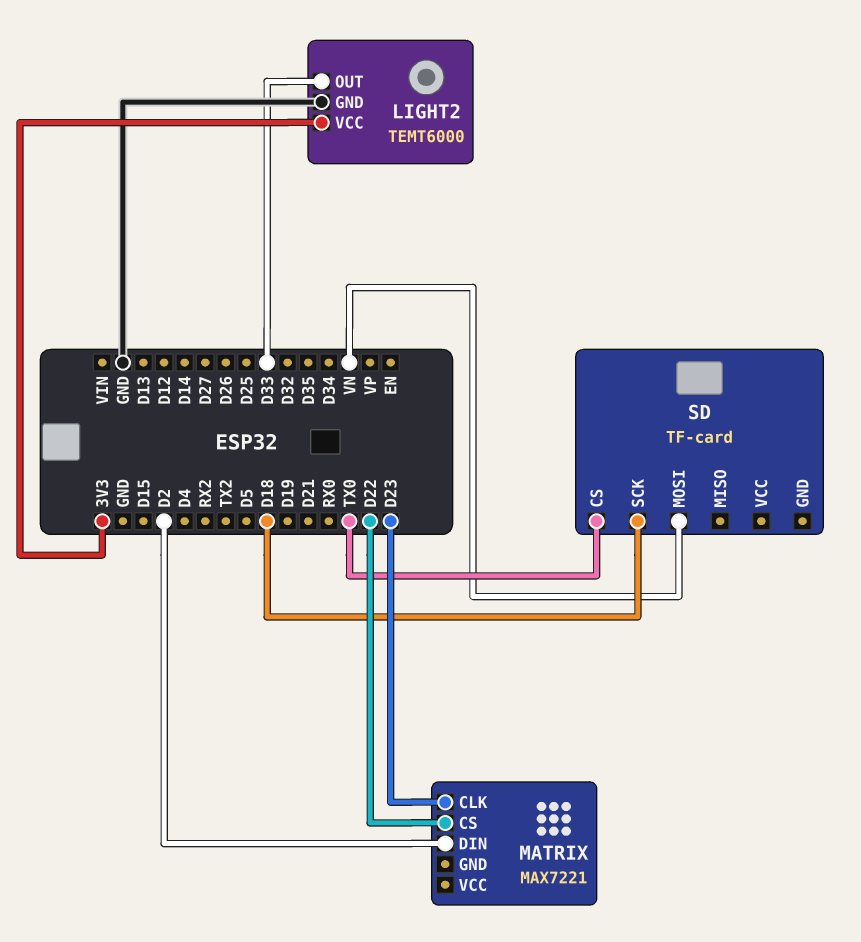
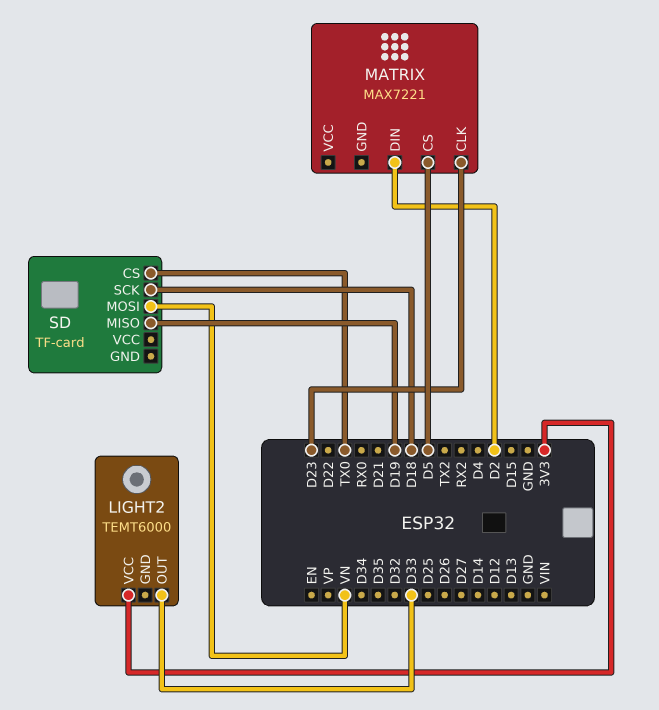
LIGHT2 pin GND: GND -> none
MATRIX pin CS: D22 -> D5
SD pin MISO: none -> D19

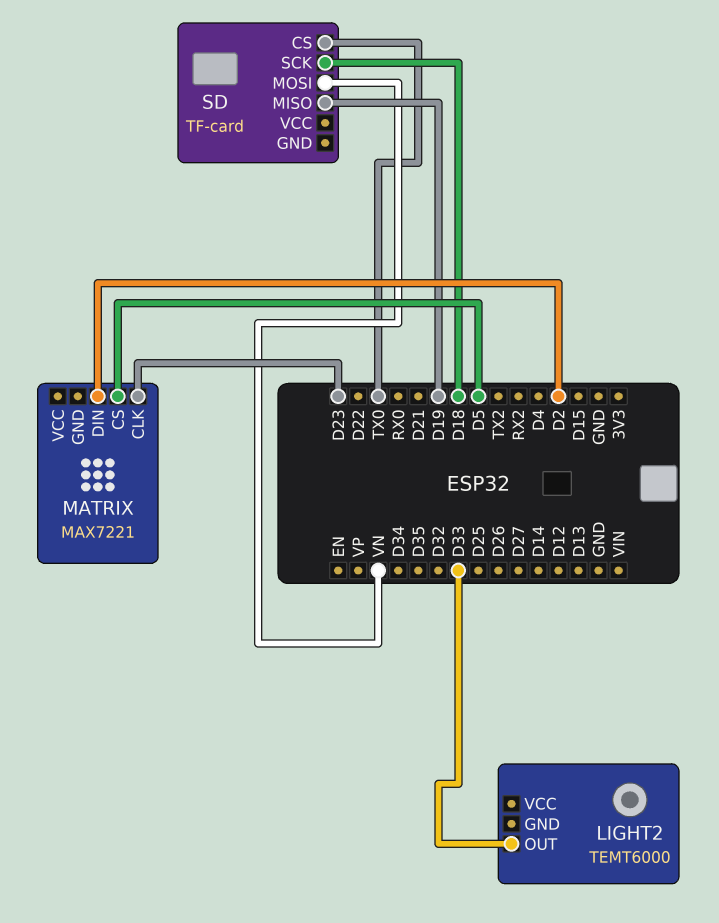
LIGHT2 pin VCC: 3V3 -> none

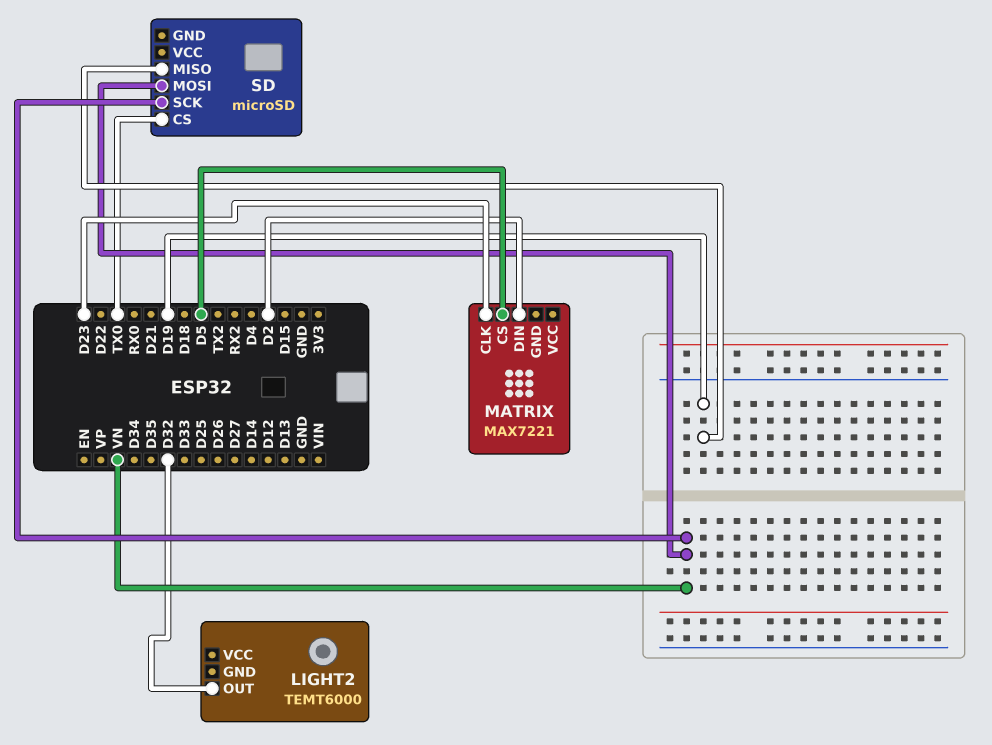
LIGHT2 pin OUT: D33 -> D32
SD: TF-card -> microSD
SD pin SCK: D18 -> VN

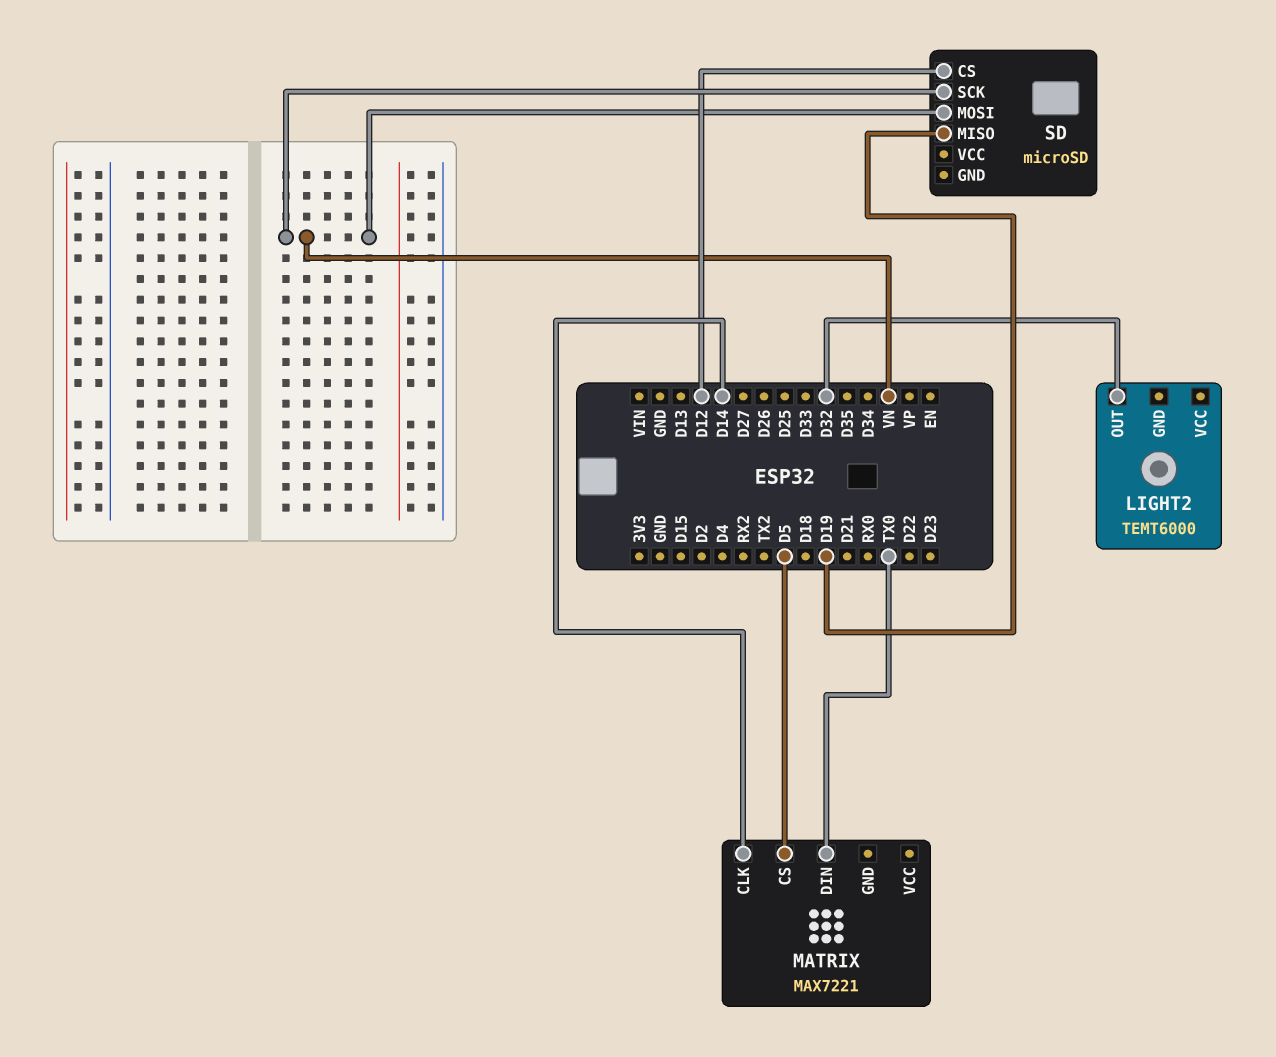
MATRIX pin CLK: D23 -> D14
MATRIX pin DIN: D2 -> TX0
SD pin CS: TX0 -> D12

